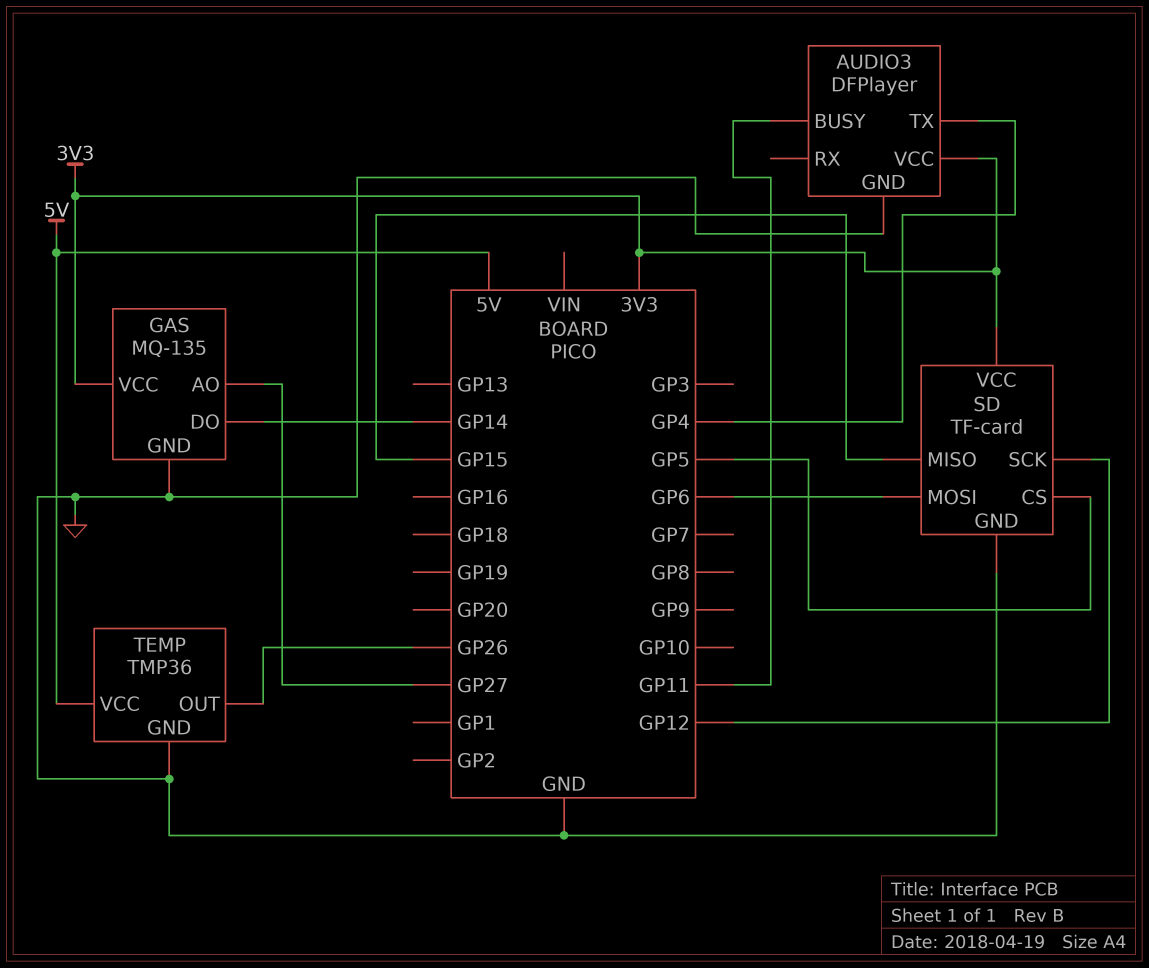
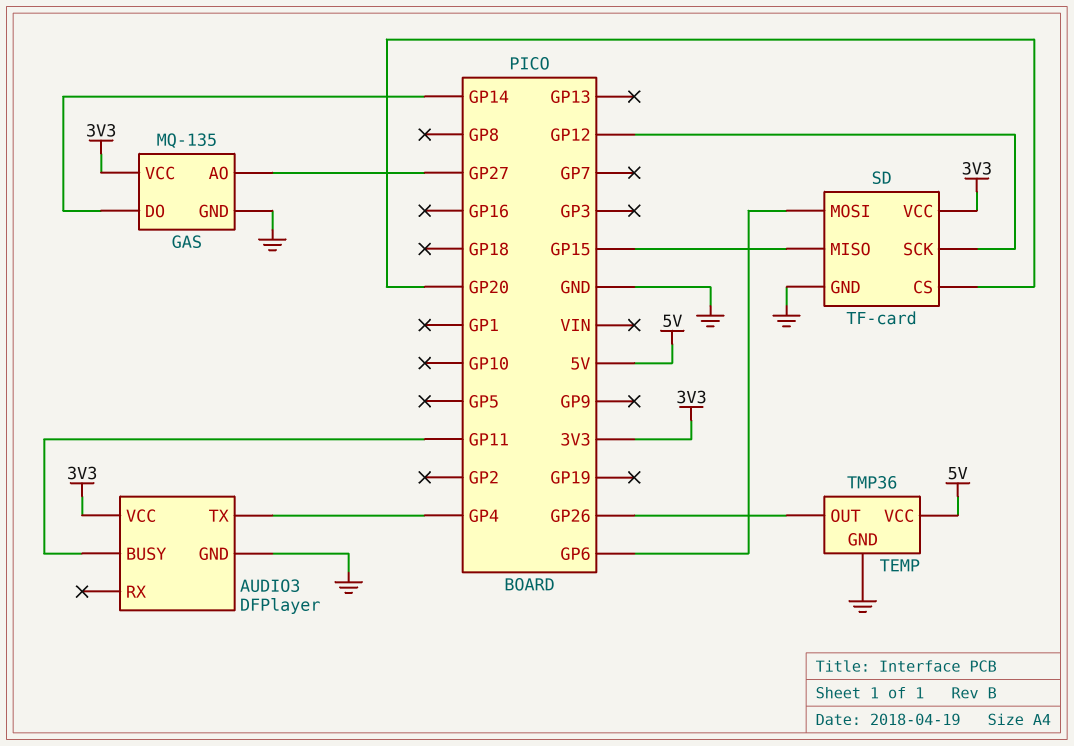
SD pin CS: GP5 -> GP20

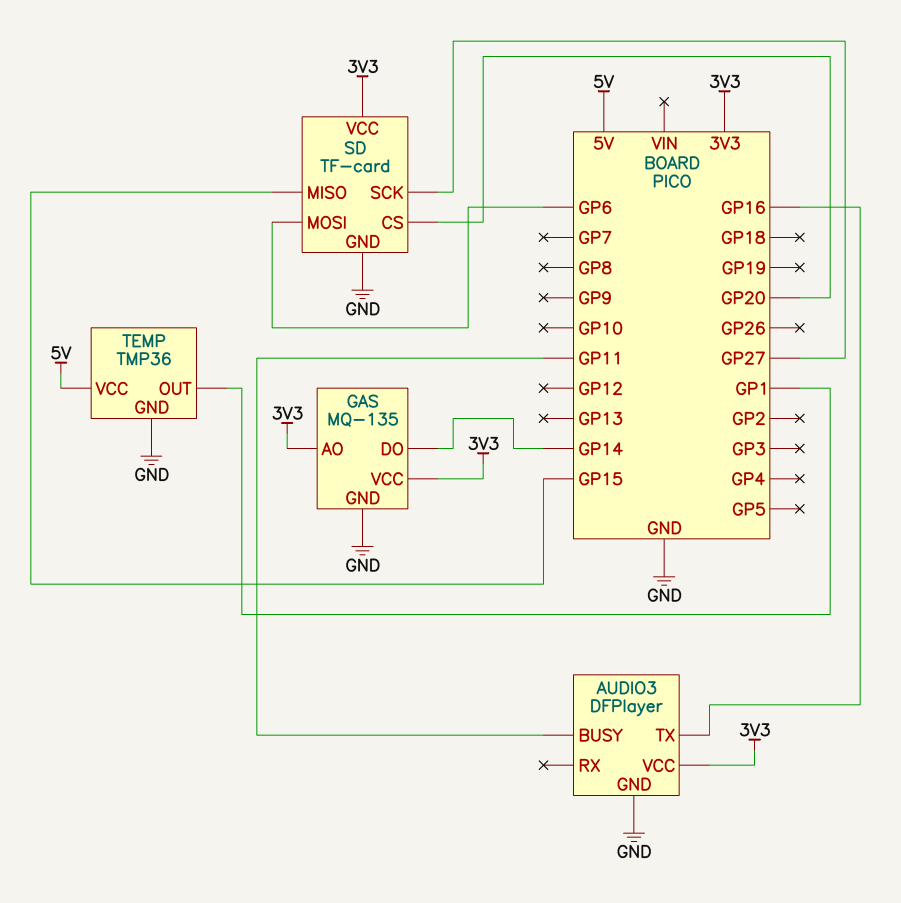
AUDIO3 pin TX: GP4 -> GP16
GAS pin AO: GP27 -> 3V3
SD pin SCK: GP12 -> GP27
TEMP pin OUT: GP26 -> GP1

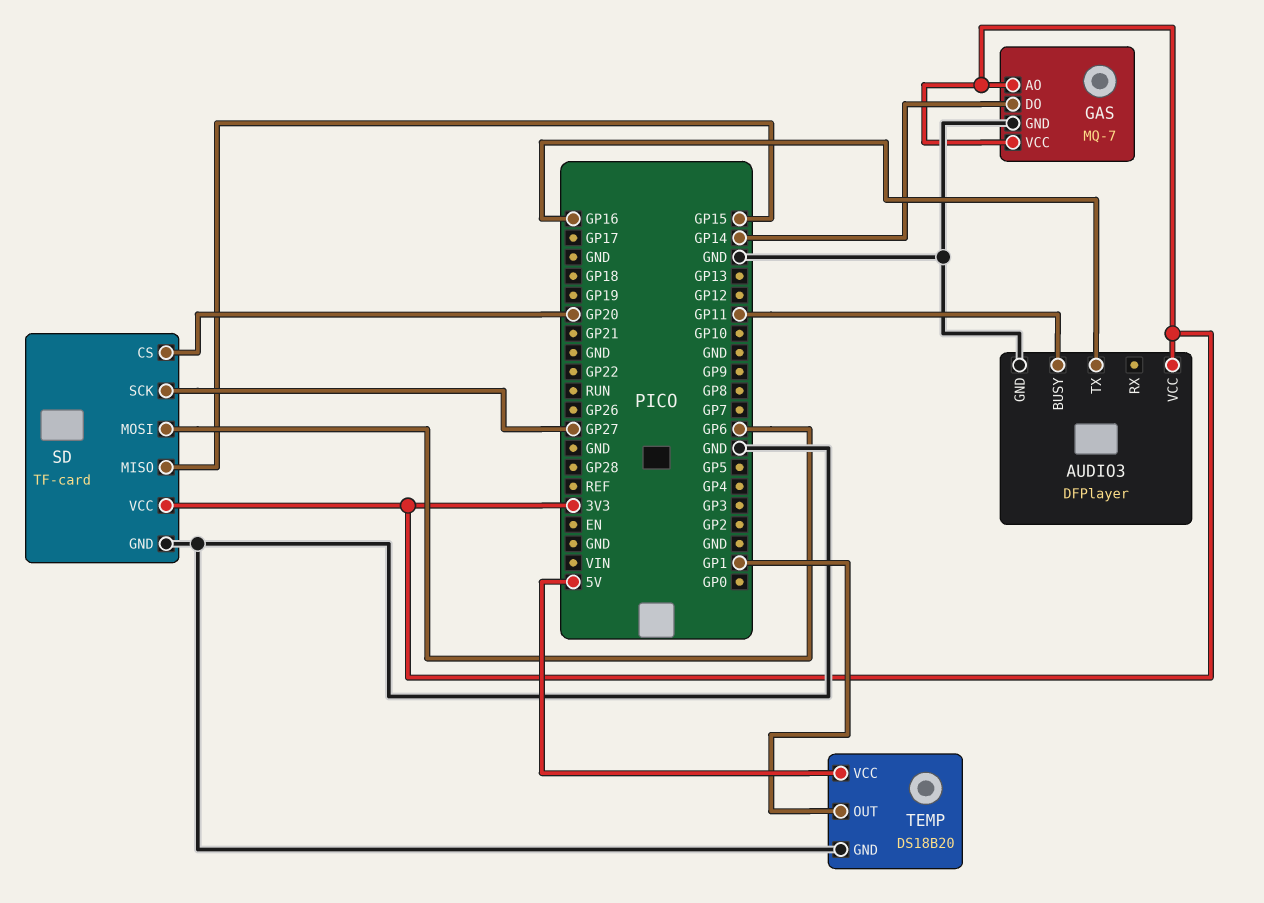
GAS: MQ-135 -> MQ-7
TEMP: TMP36 -> DS18B20

